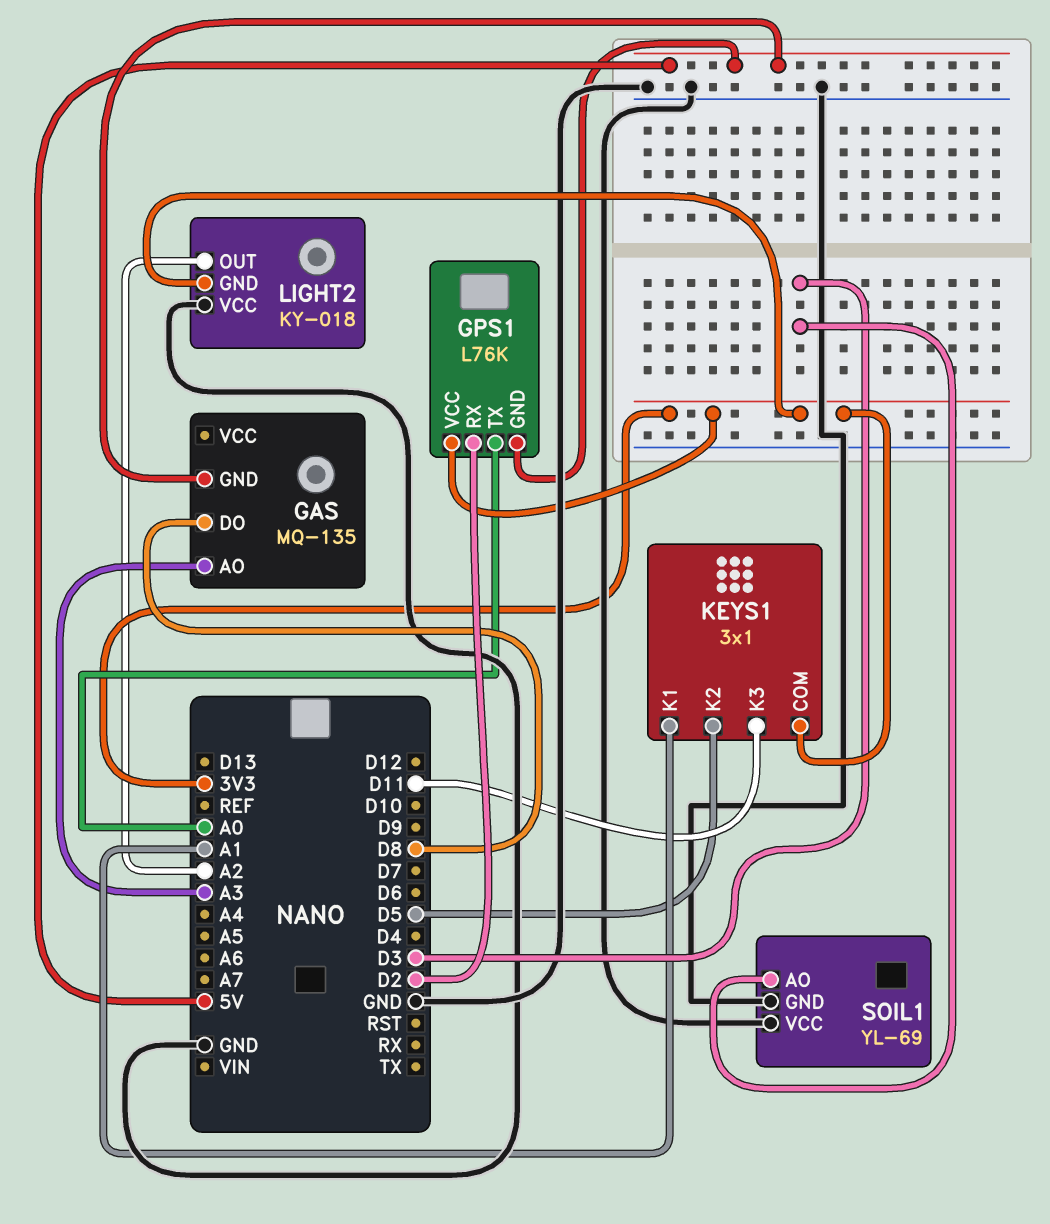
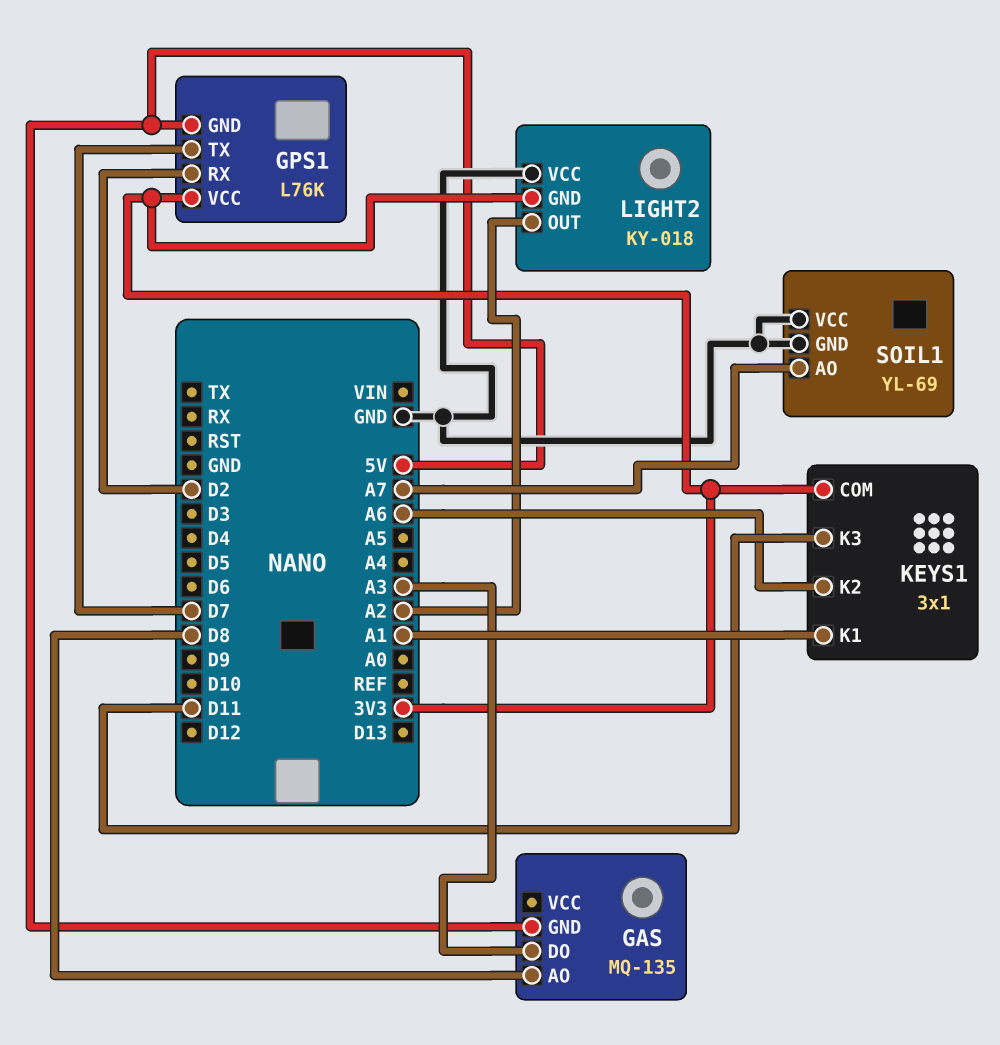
GAS pin AO: A3 -> D8
GAS pin DO: D8 -> A3
GPS1 pin TX: A0 -> D7
KEYS1 pin K2: D5 -> A6
SOIL1 pin AO: D3 -> A7

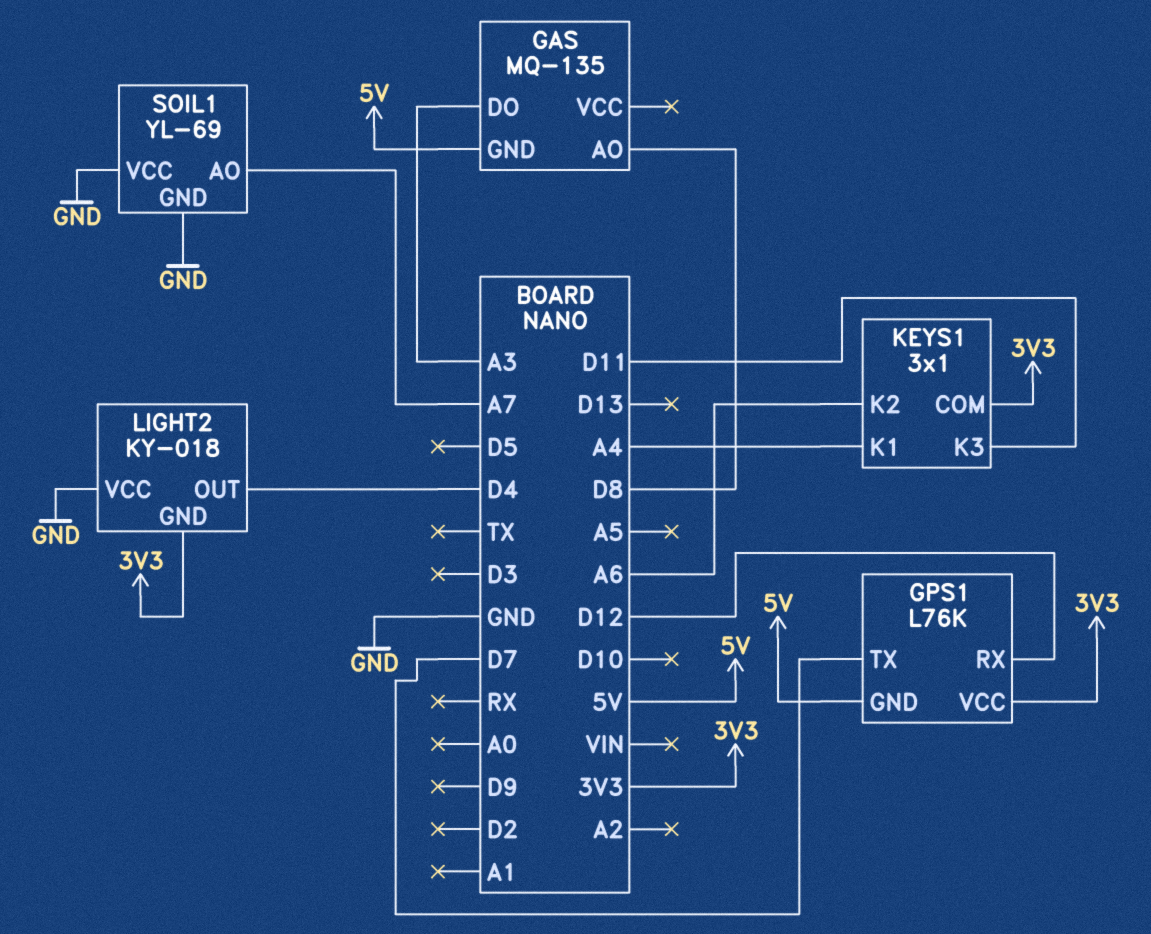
GPS1 pin RX: D2 -> D12
KEYS1 pin K1: A1 -> A4
LIGHT2 pin OUT: A2 -> D4

